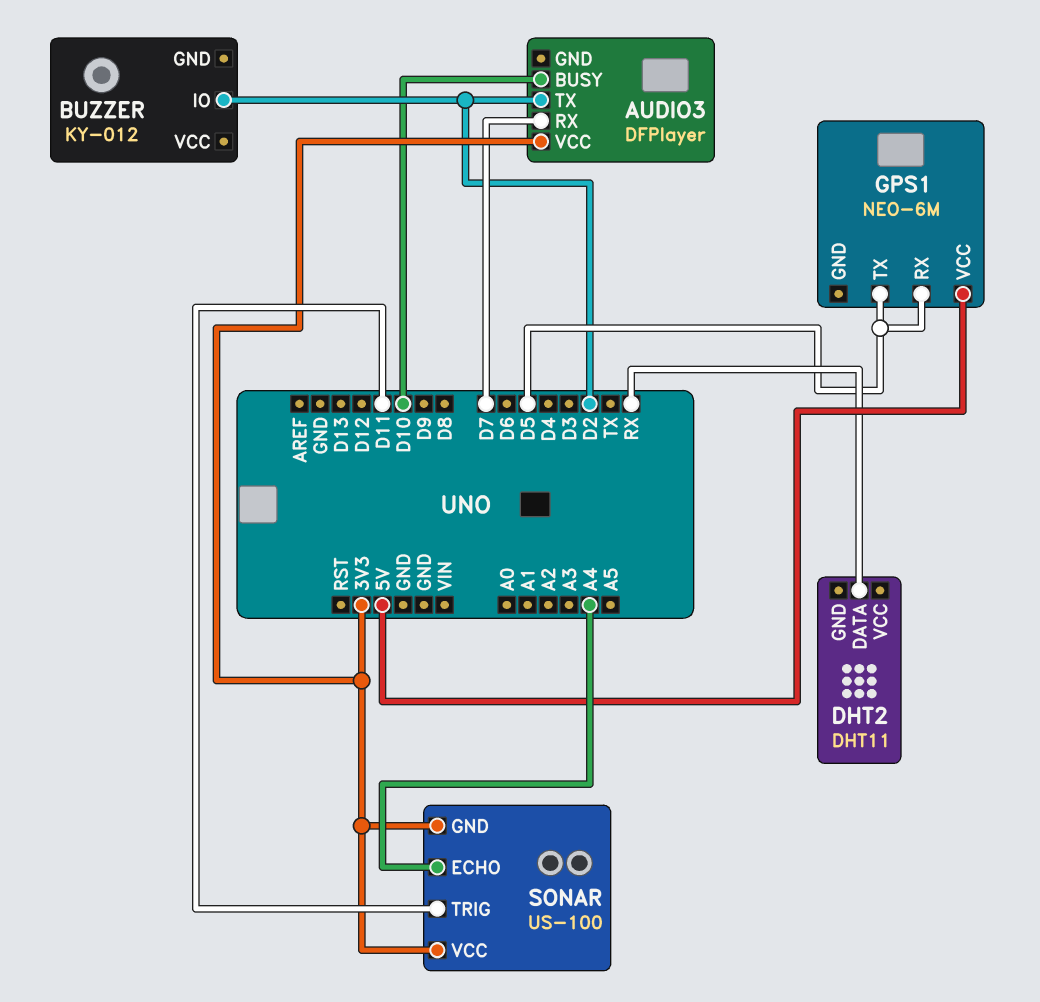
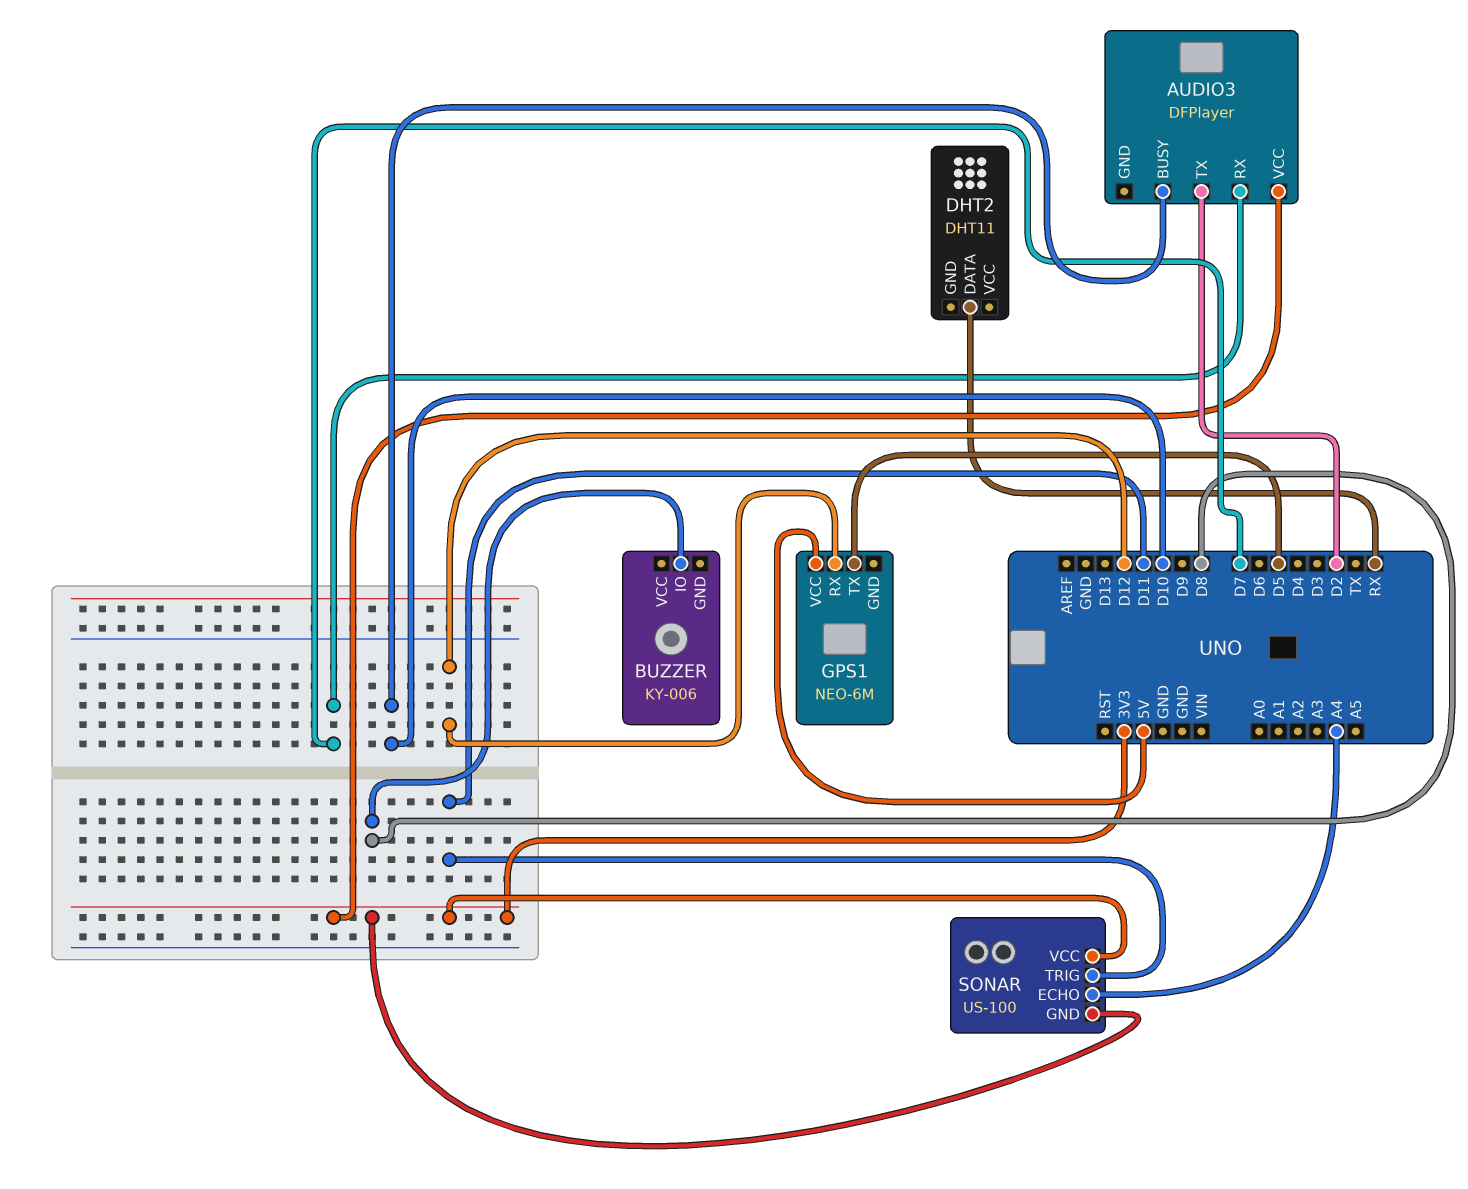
BUZZER: KY-012 -> KY-006
BUZZER pin IO: D2 -> D8
GPS1 pin RX: D5 -> D12

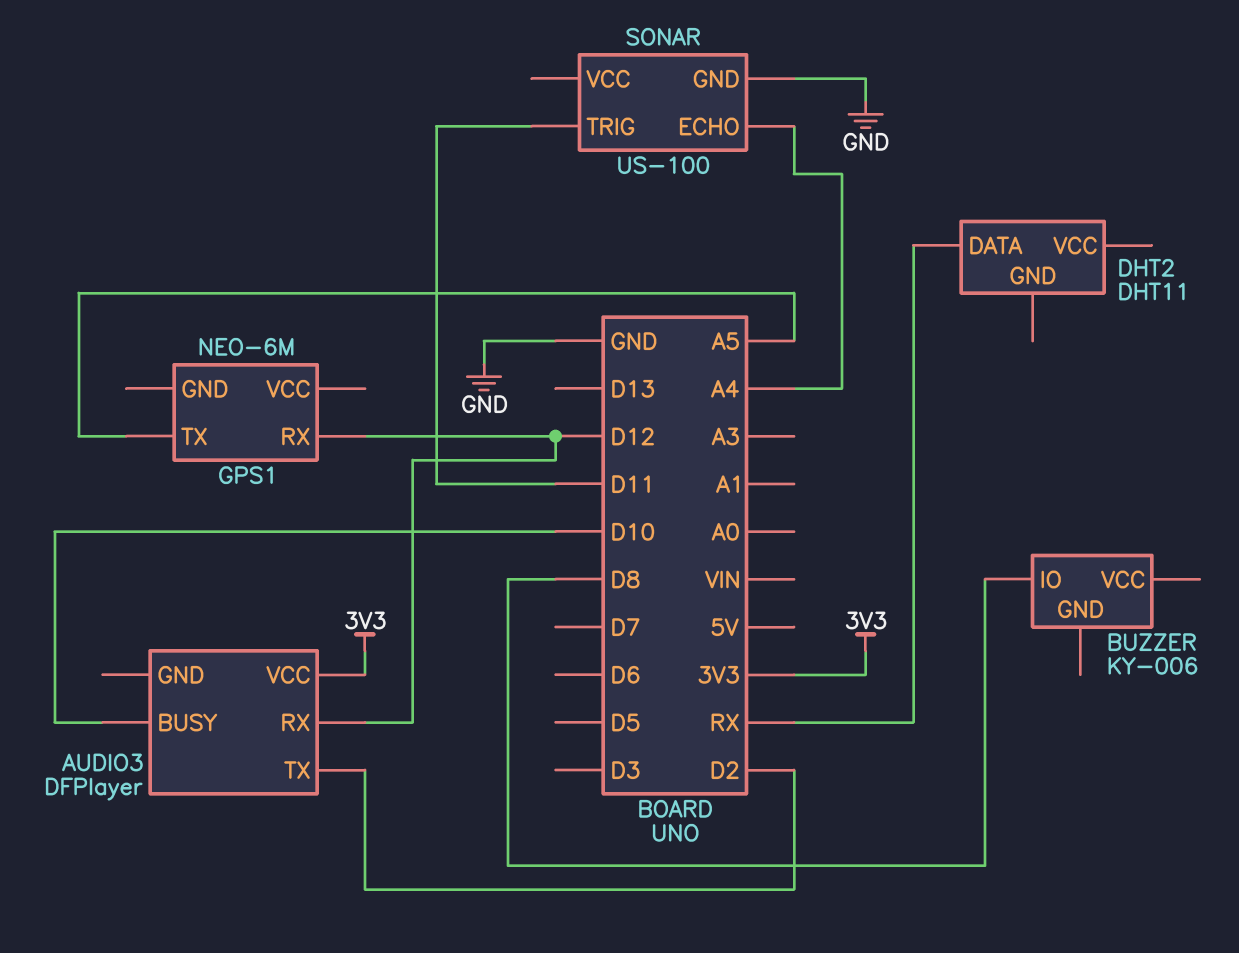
AUDIO3 pin RX: D7 -> D12
GPS1 pin TX: D5 -> A5
GPS1 pin VCC: 5V -> none
SONAR pin GND: 3V3 -> GND
SONAR pin VCC: 3V3 -> none

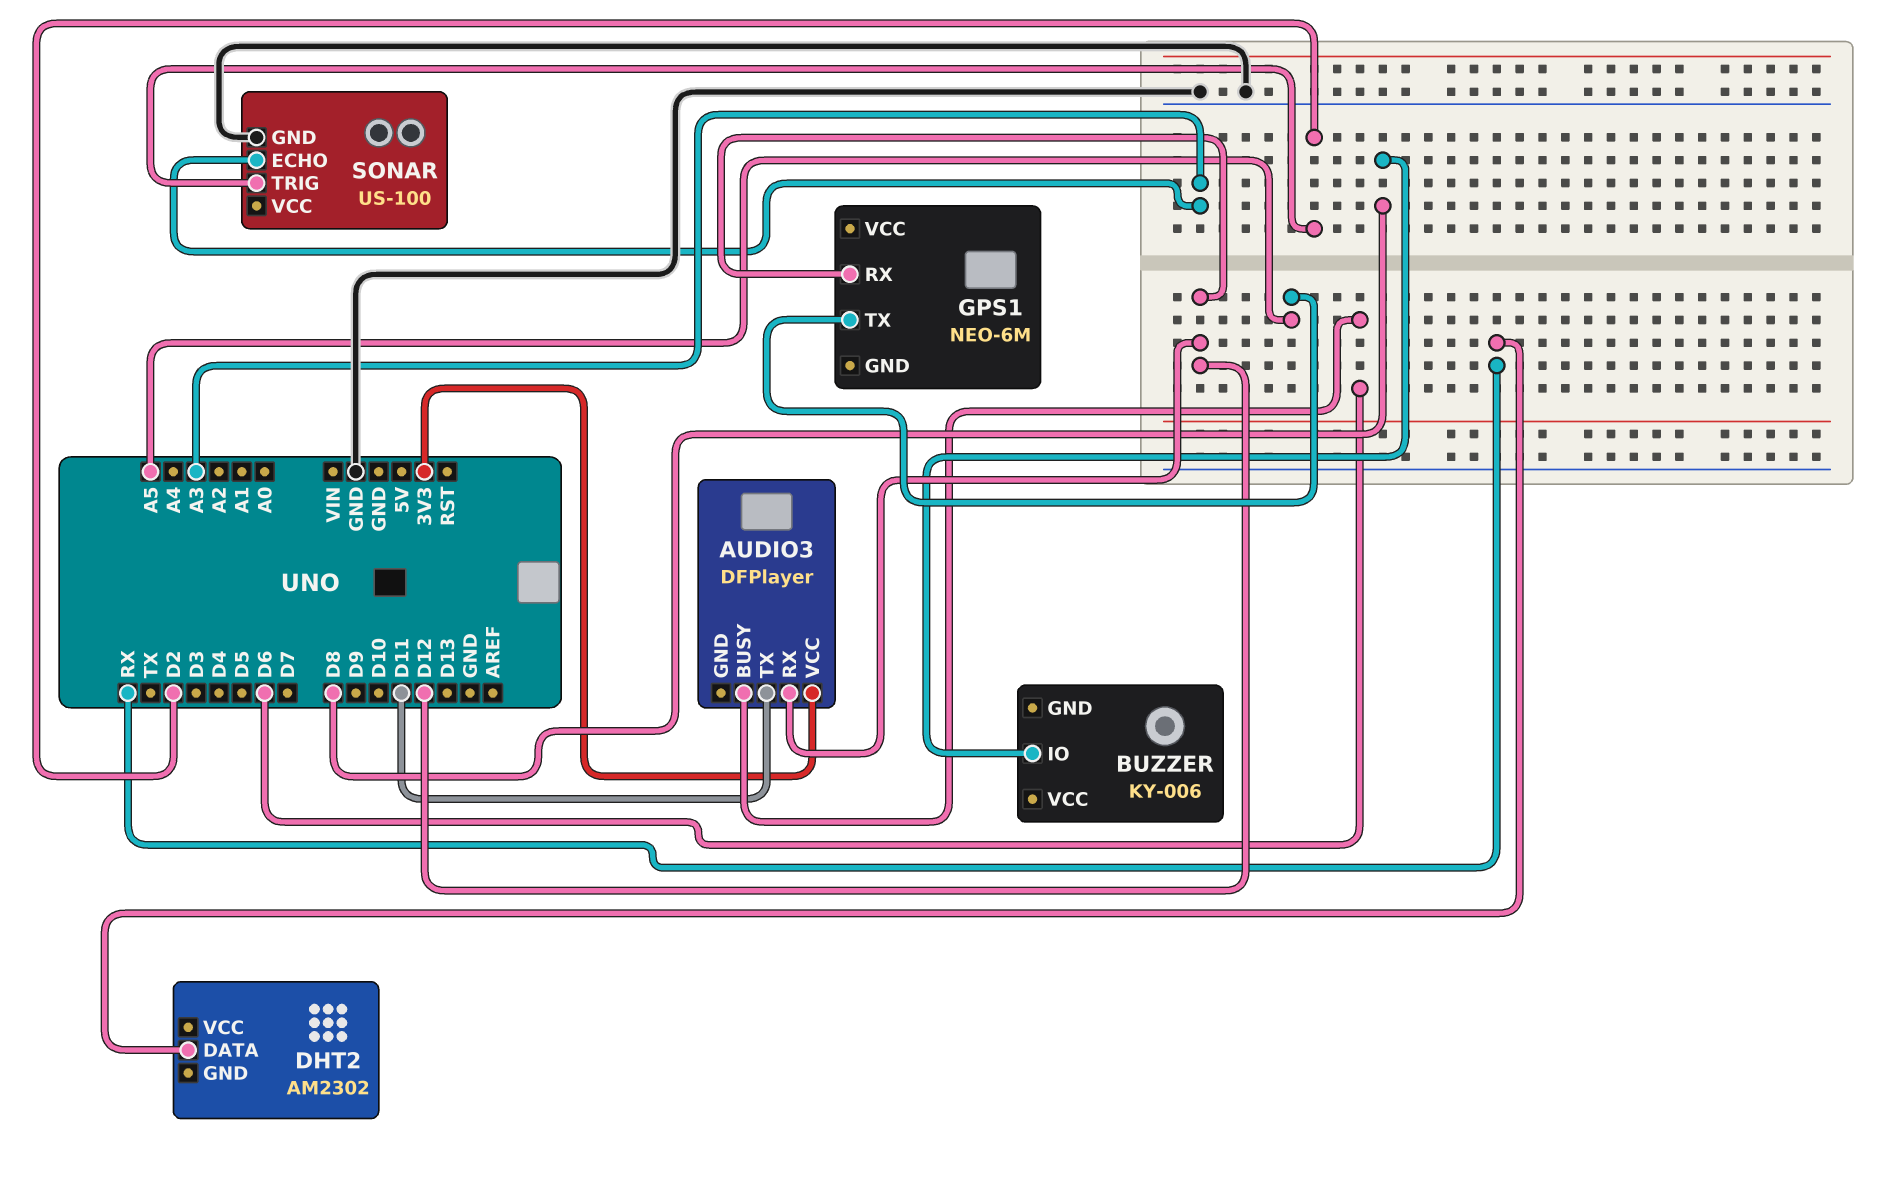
AUDIO3 pin BUSY: D10 -> D6
AUDIO3 pin TX: D2 -> D11
DHT2: DHT11 -> AM2302
SONAR pin ECHO: A4 -> A3
SONAR pin TRIG: D11 -> D2

